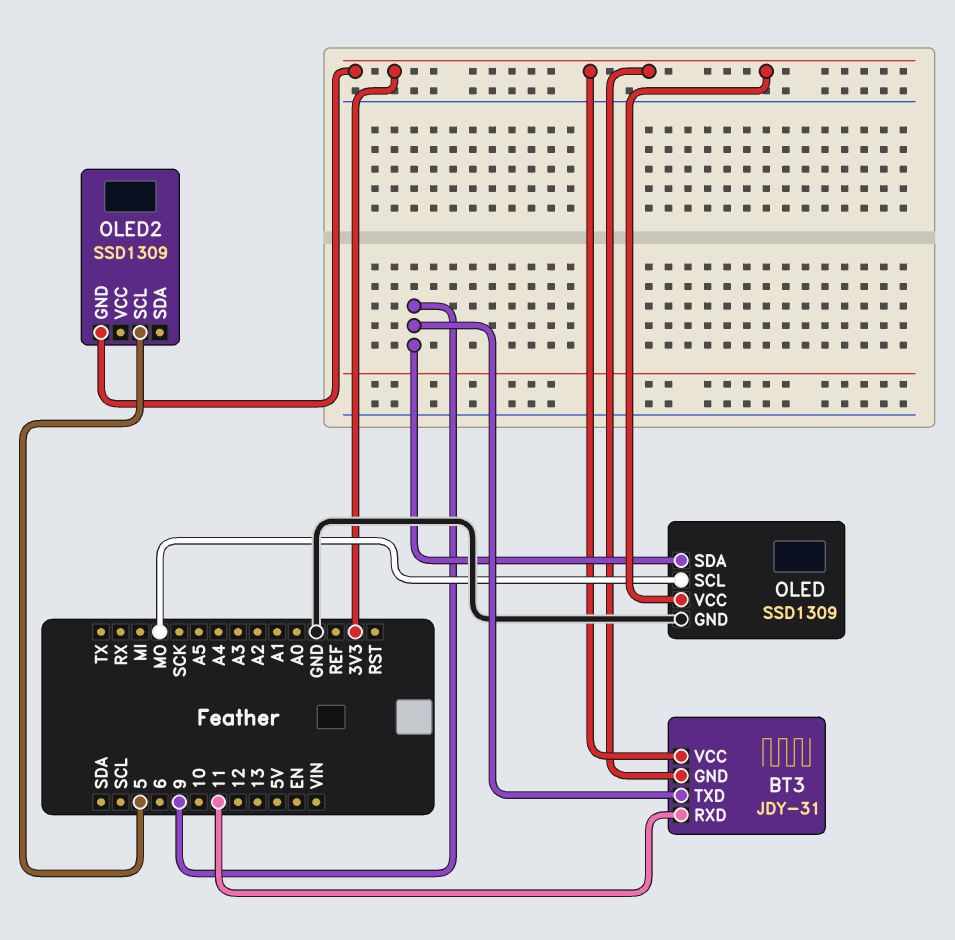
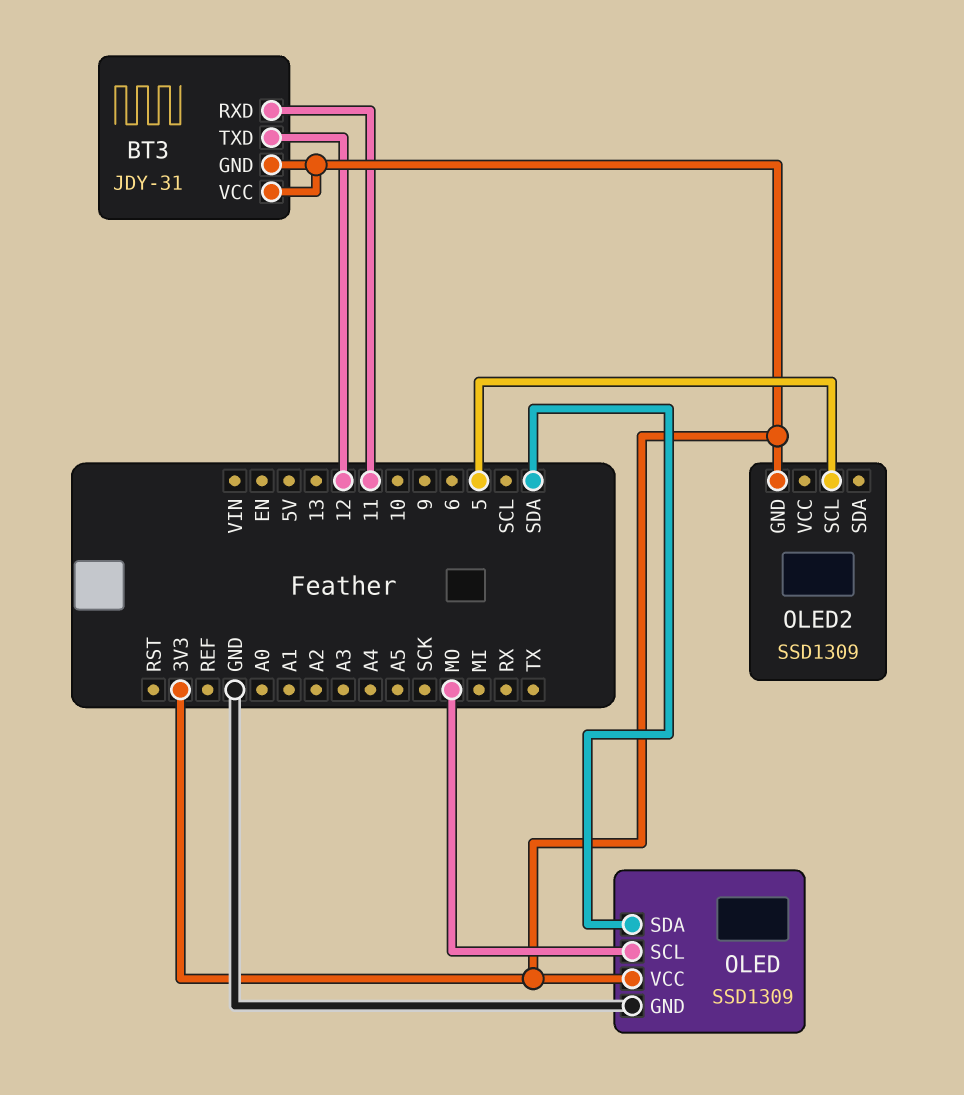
BT3 pin TXD: 9 -> 12
OLED pin SDA: 9 -> SDA

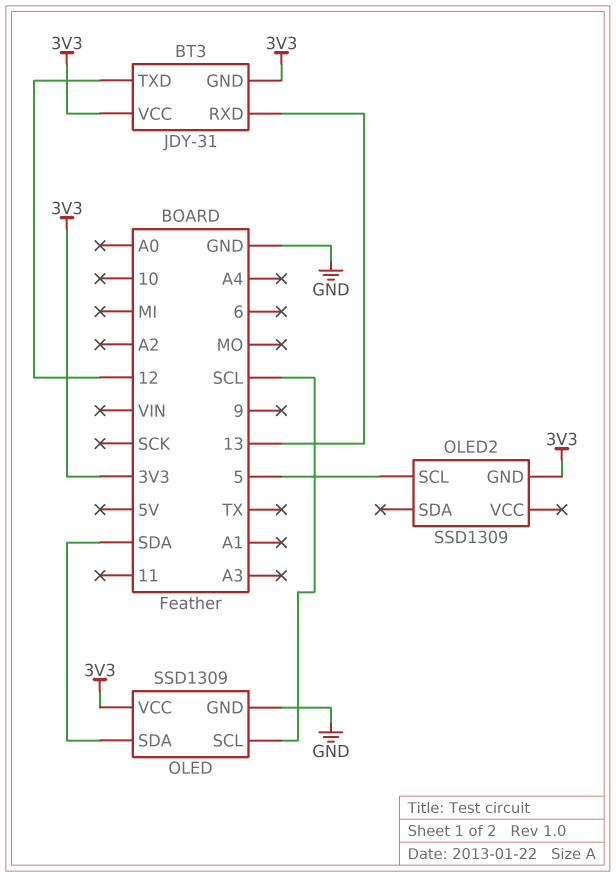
BT3 pin RXD: 11 -> 13
OLED pin SCL: MO -> SCL

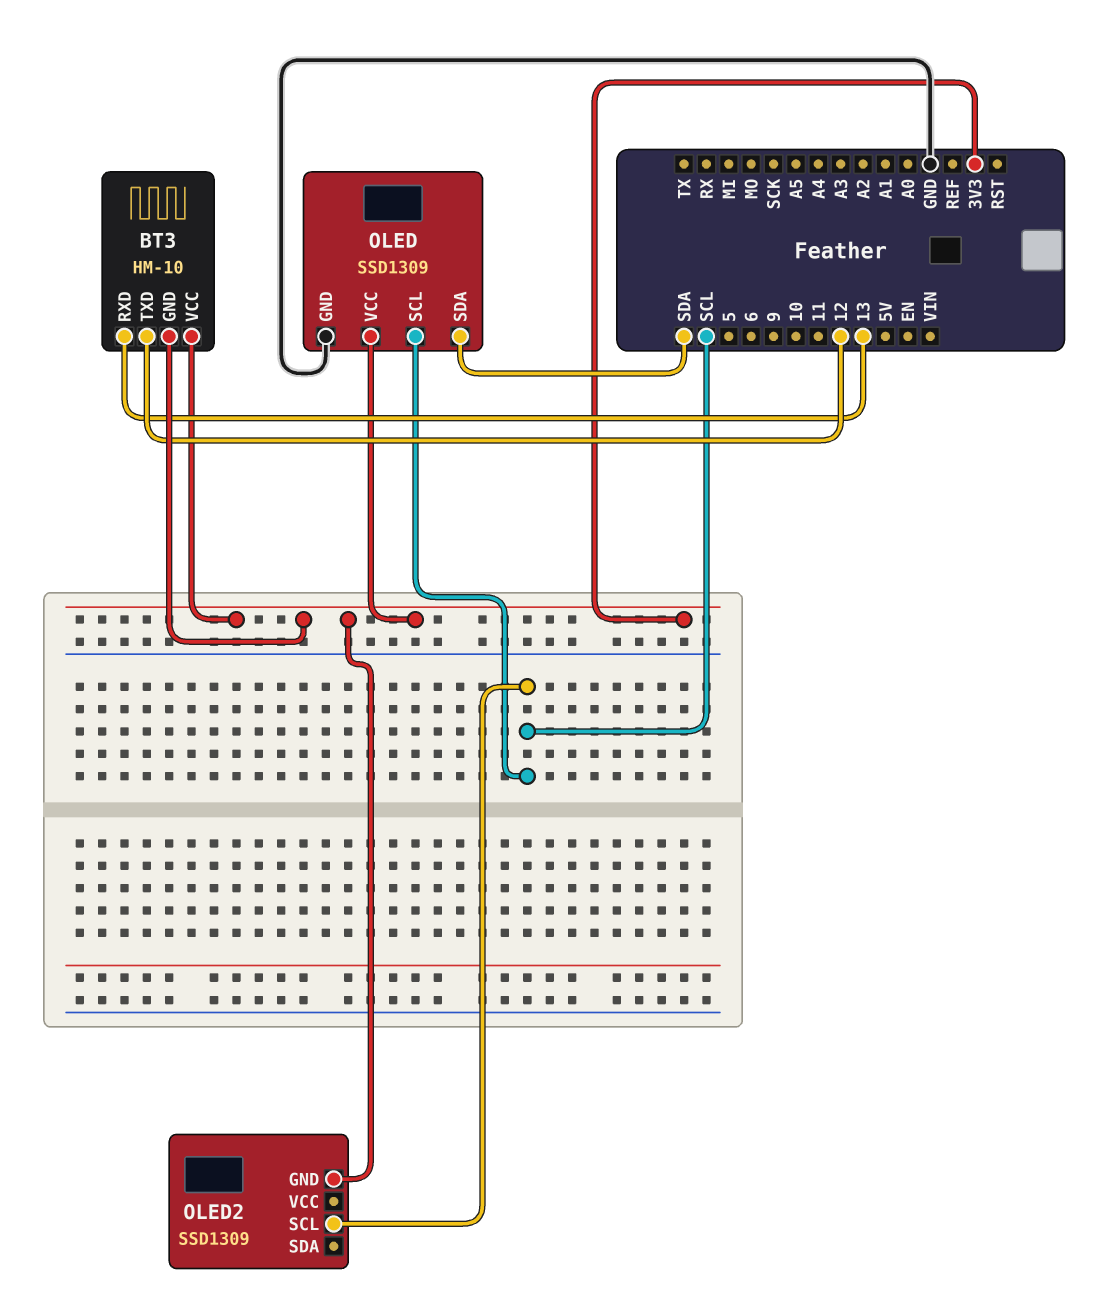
BT3: JDY-31 -> HM-10
OLED2 pin SCL: 5 -> SCL

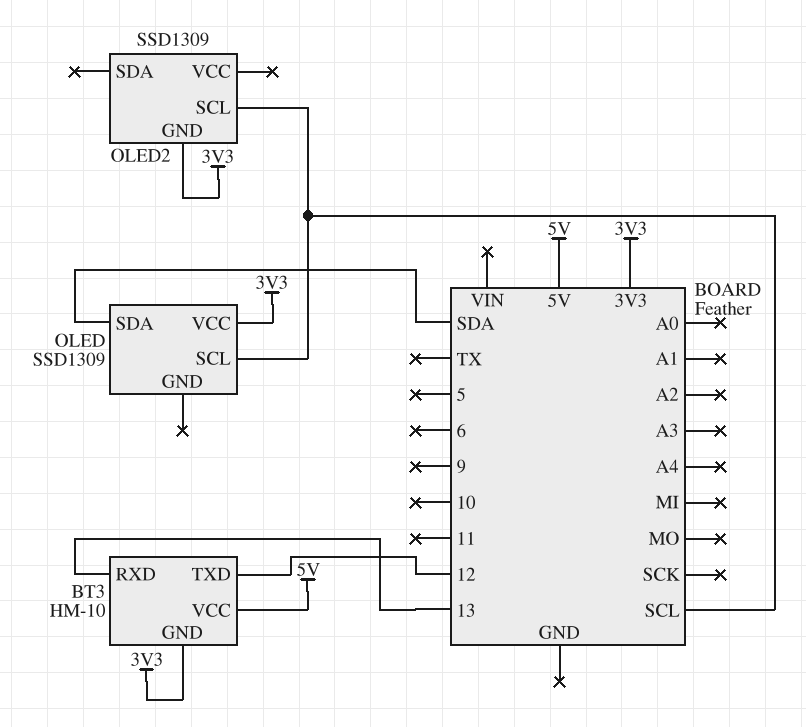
BT3 pin VCC: 3V3 -> 5V
OLED pin GND: GND -> none

